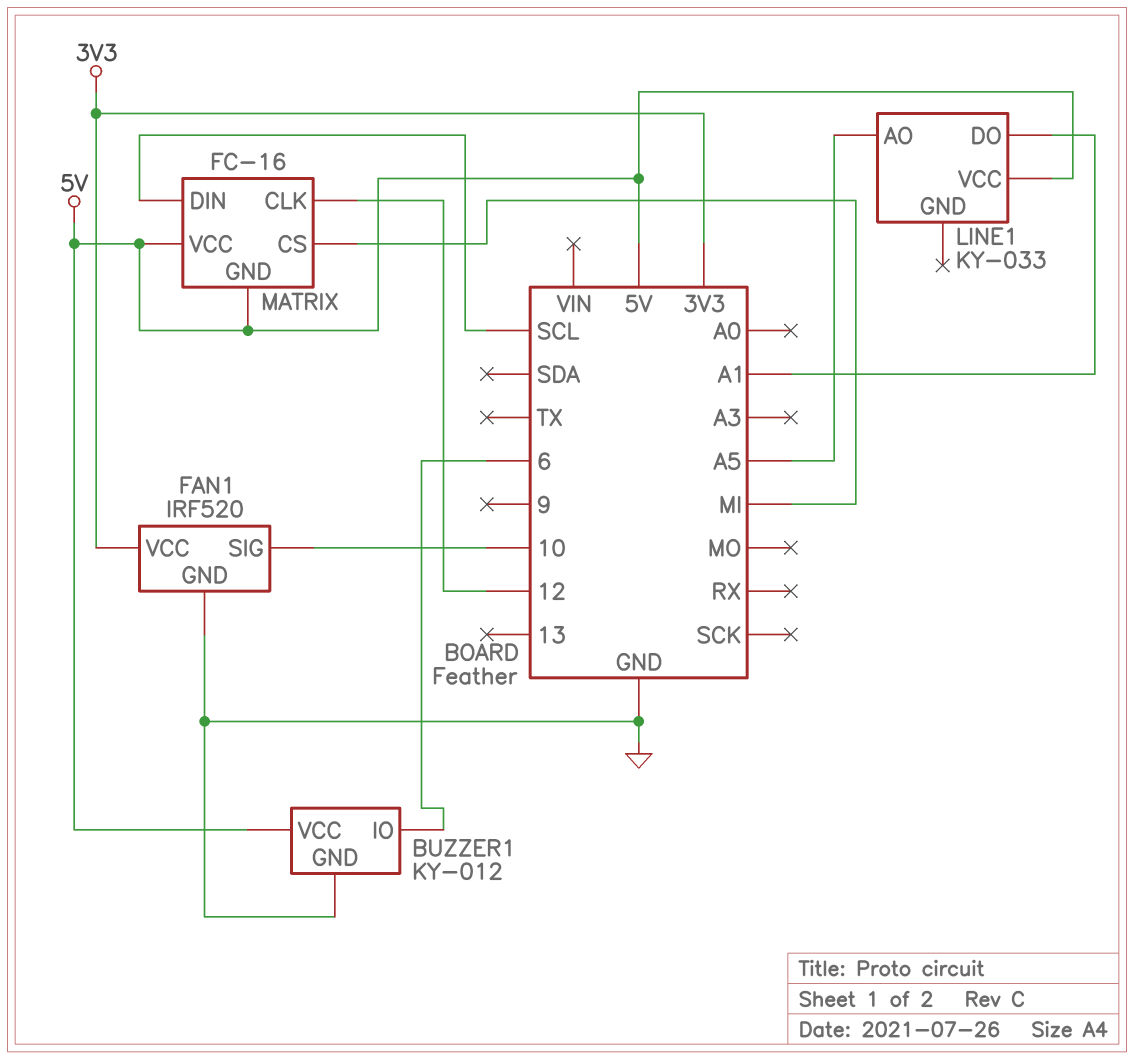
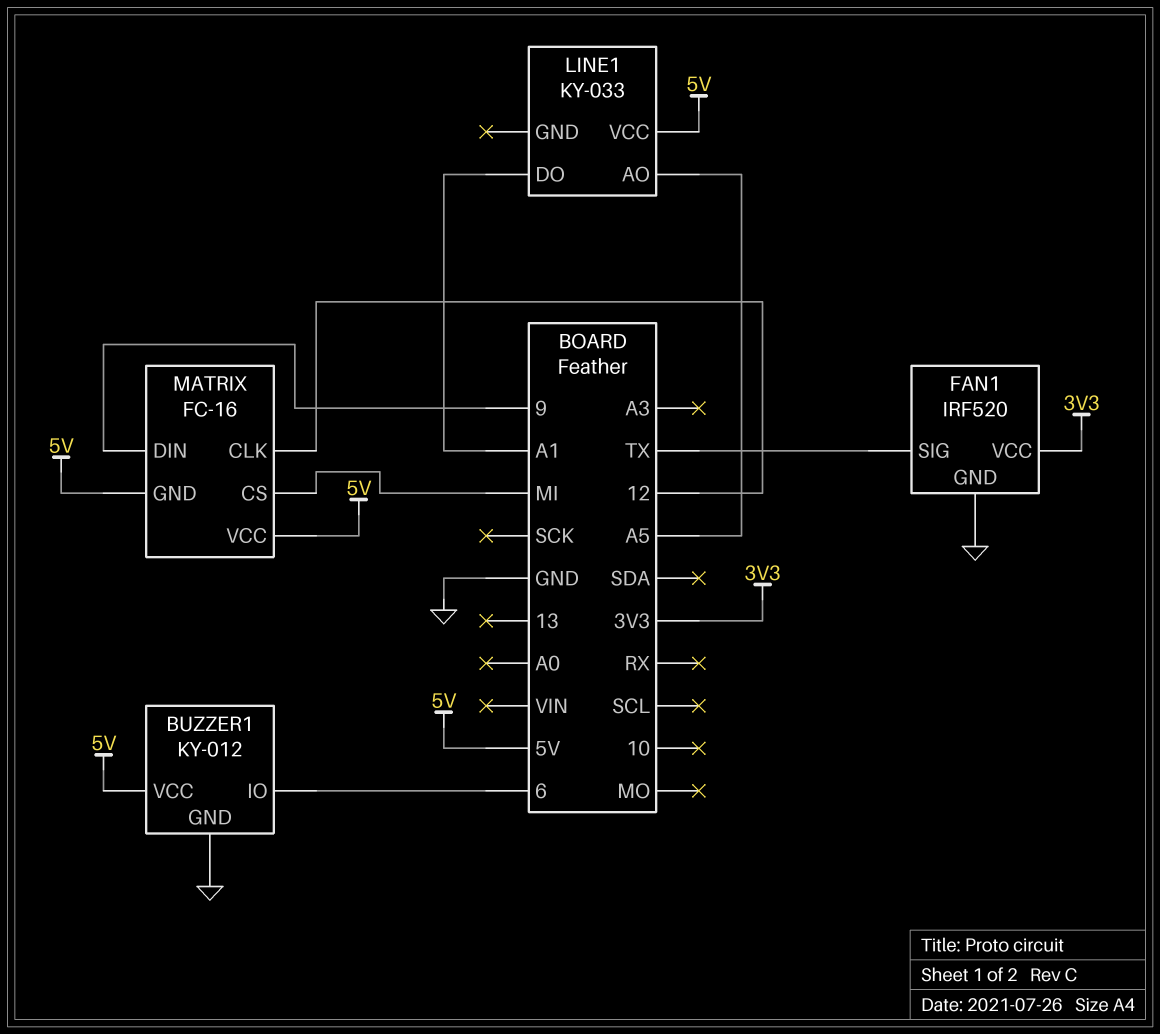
FAN1 pin SIG: 10 -> TX
MATRIX pin DIN: SCL -> 9

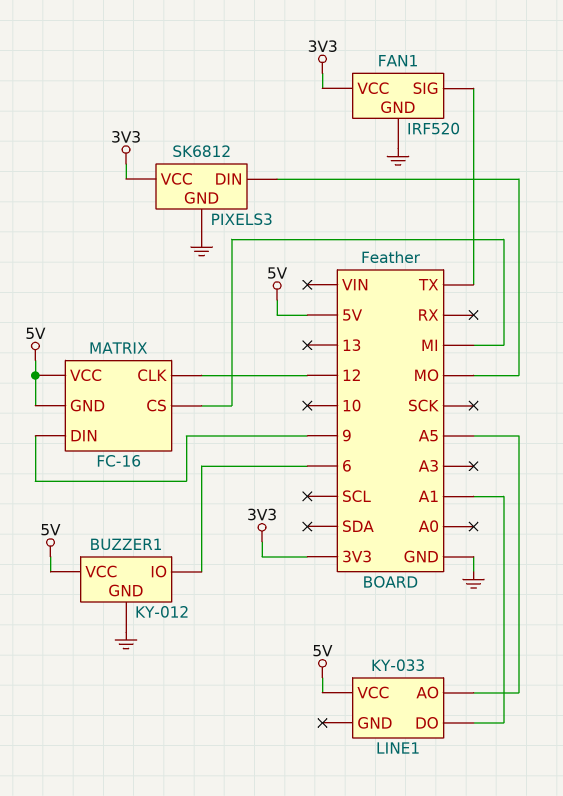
PIXELS3: none -> SK6812
PIXELS3 pin DIN: none -> MO
PIXELS3 pin GND: none -> GND
PIXELS3 pin VCC: none -> 3V3

